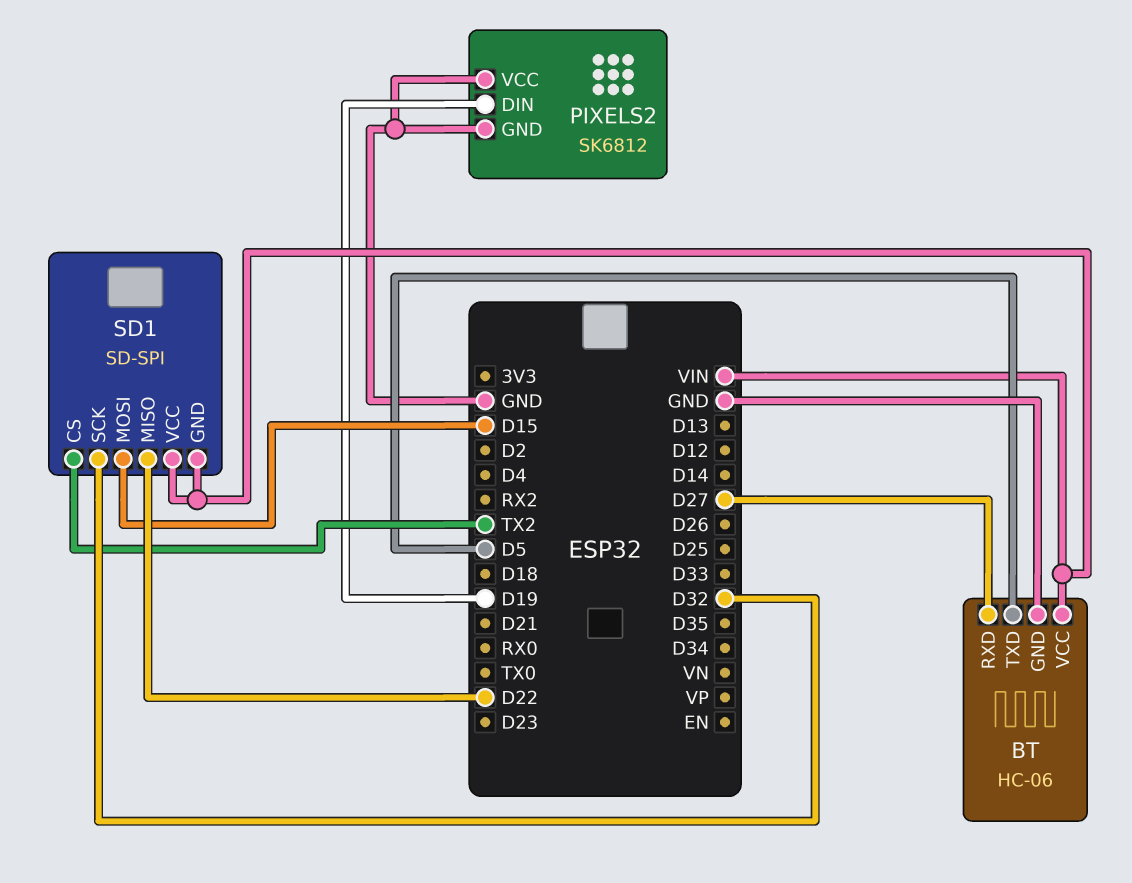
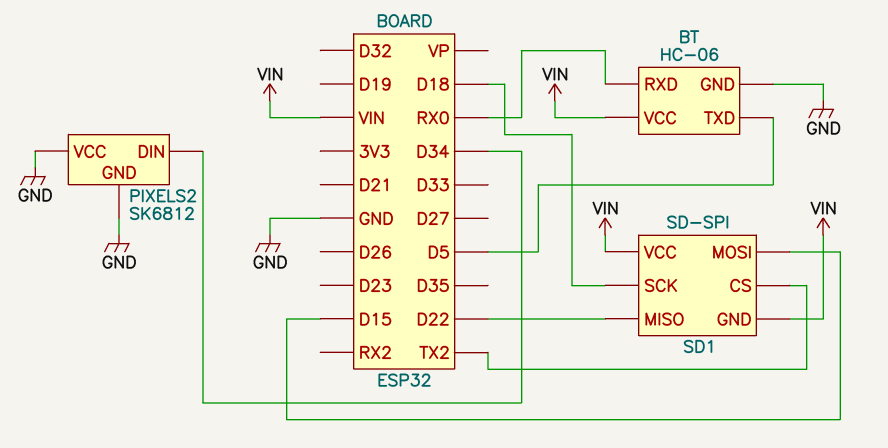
BT pin RXD: D27 -> RX0
PIXELS2 pin DIN: D19 -> D34
SD1 pin SCK: D32 -> D18

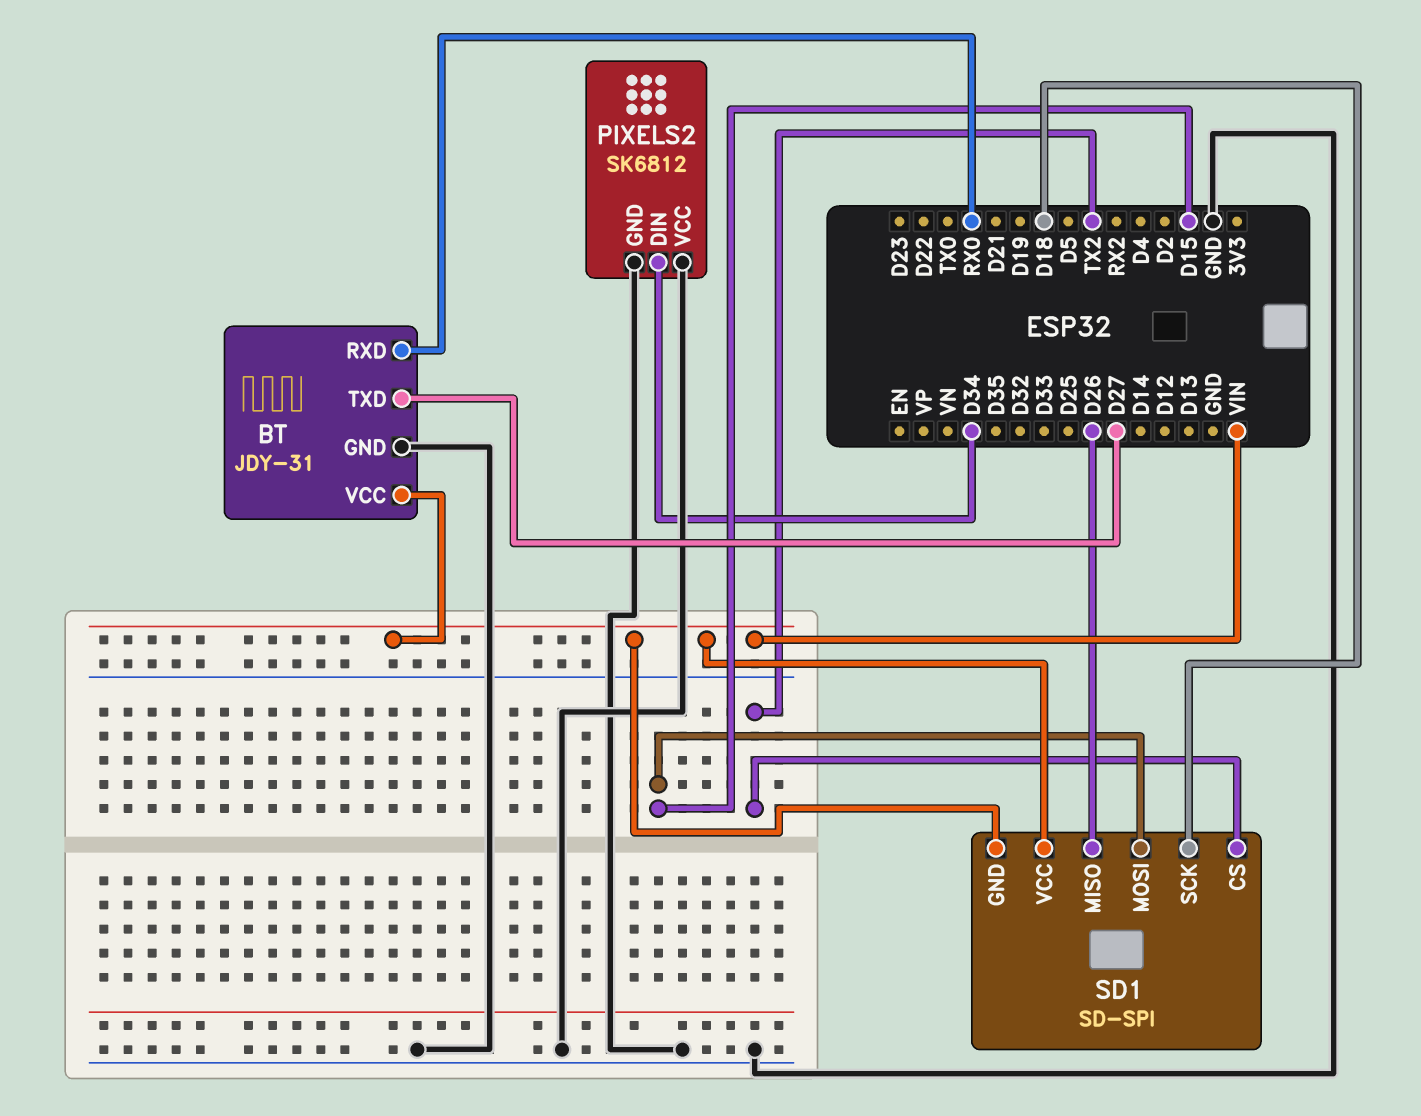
BT: HC-06 -> JDY-31
BT pin TXD: D5 -> D27
SD1 pin MISO: D22 -> D26

